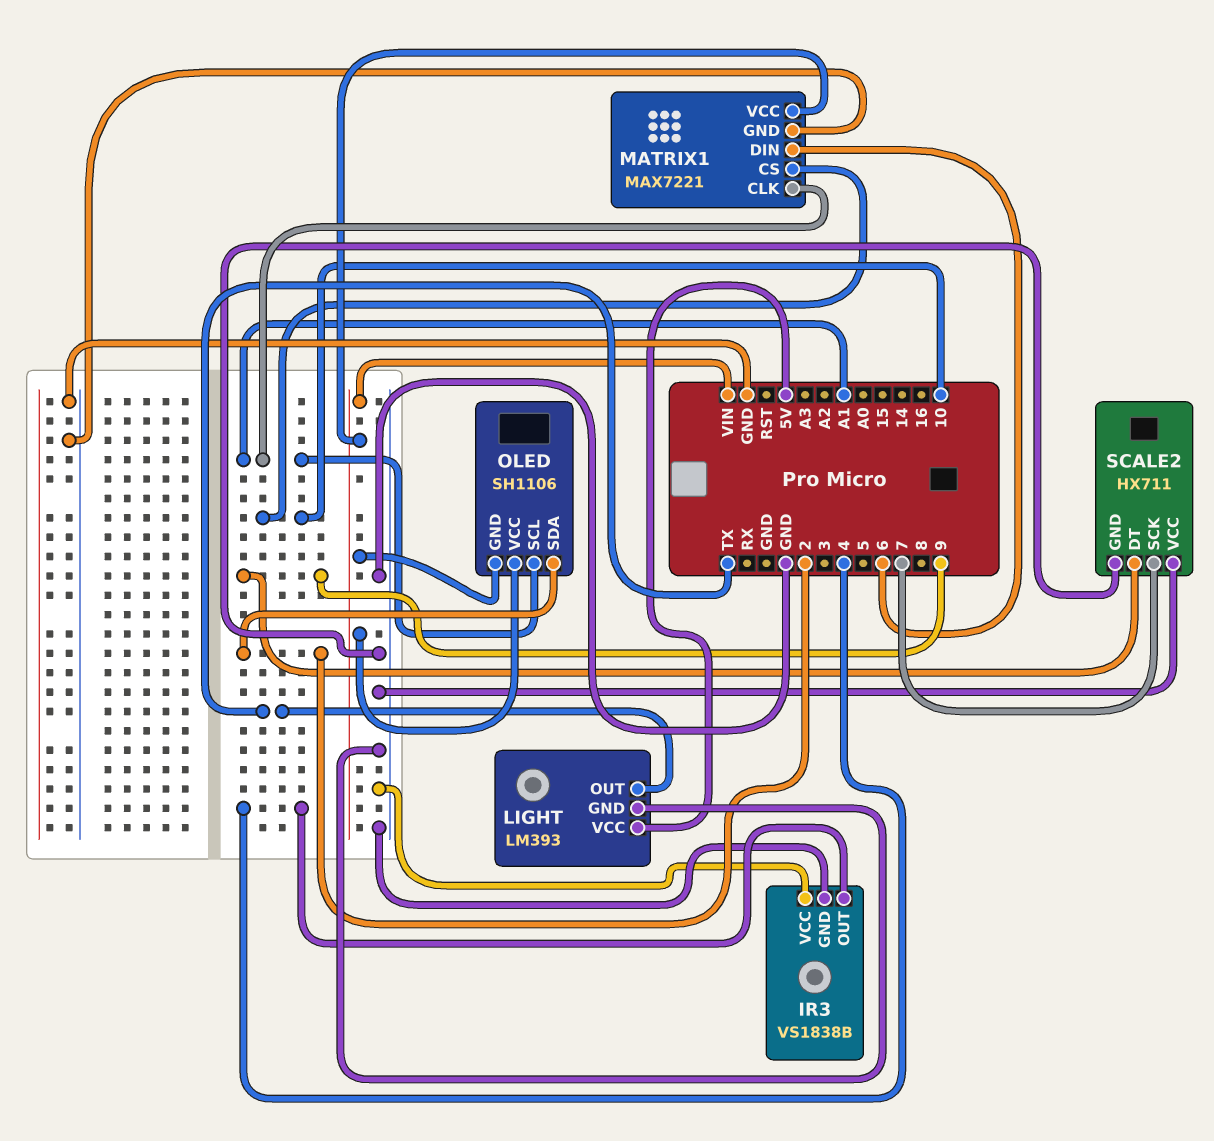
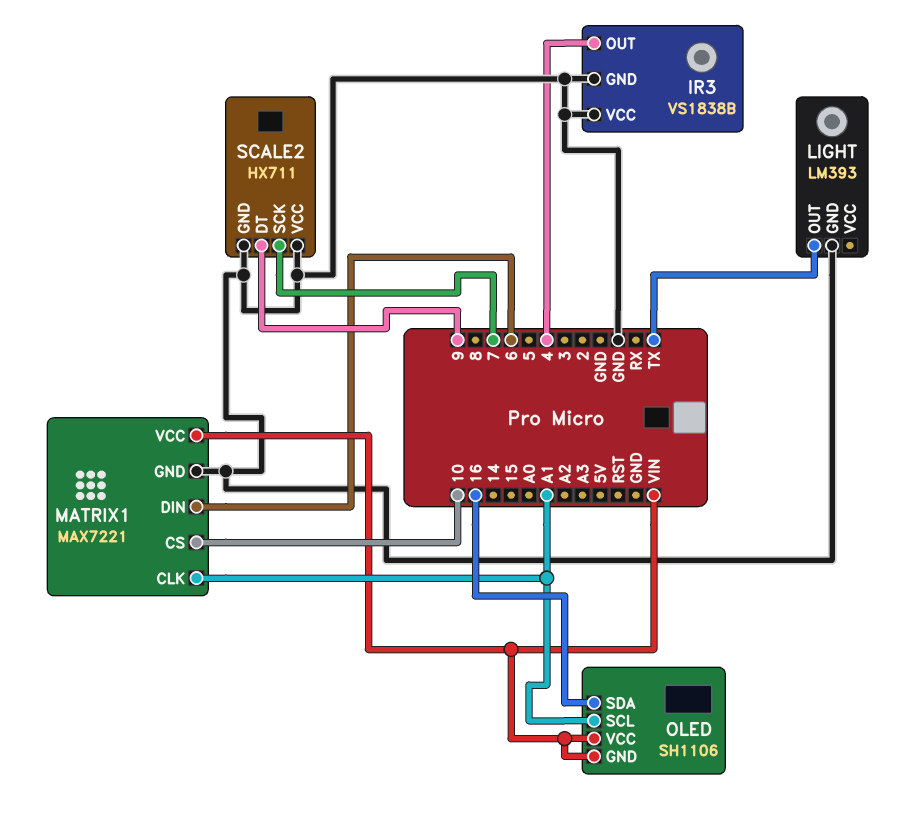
LIGHT pin VCC: 5V -> none
OLED pin SDA: 2 -> 16

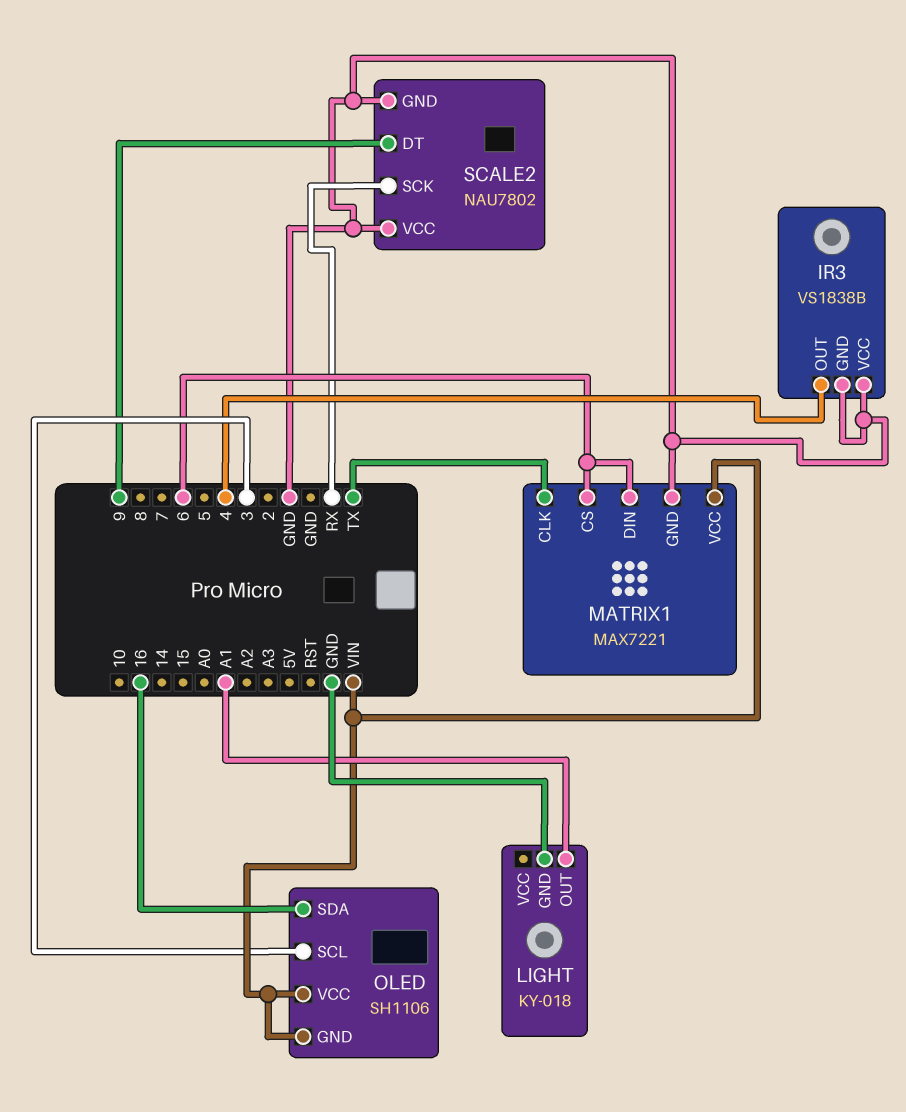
LIGHT: LM393 -> KY-018
LIGHT pin OUT: TX -> A1
MATRIX1 pin CLK: A1 -> TX
MATRIX1 pin CS: 10 -> 6
OLED pin SCL: A1 -> 3
SCALE2: HX711 -> NAU7802
SCALE2 pin SCK: 7 -> RX

